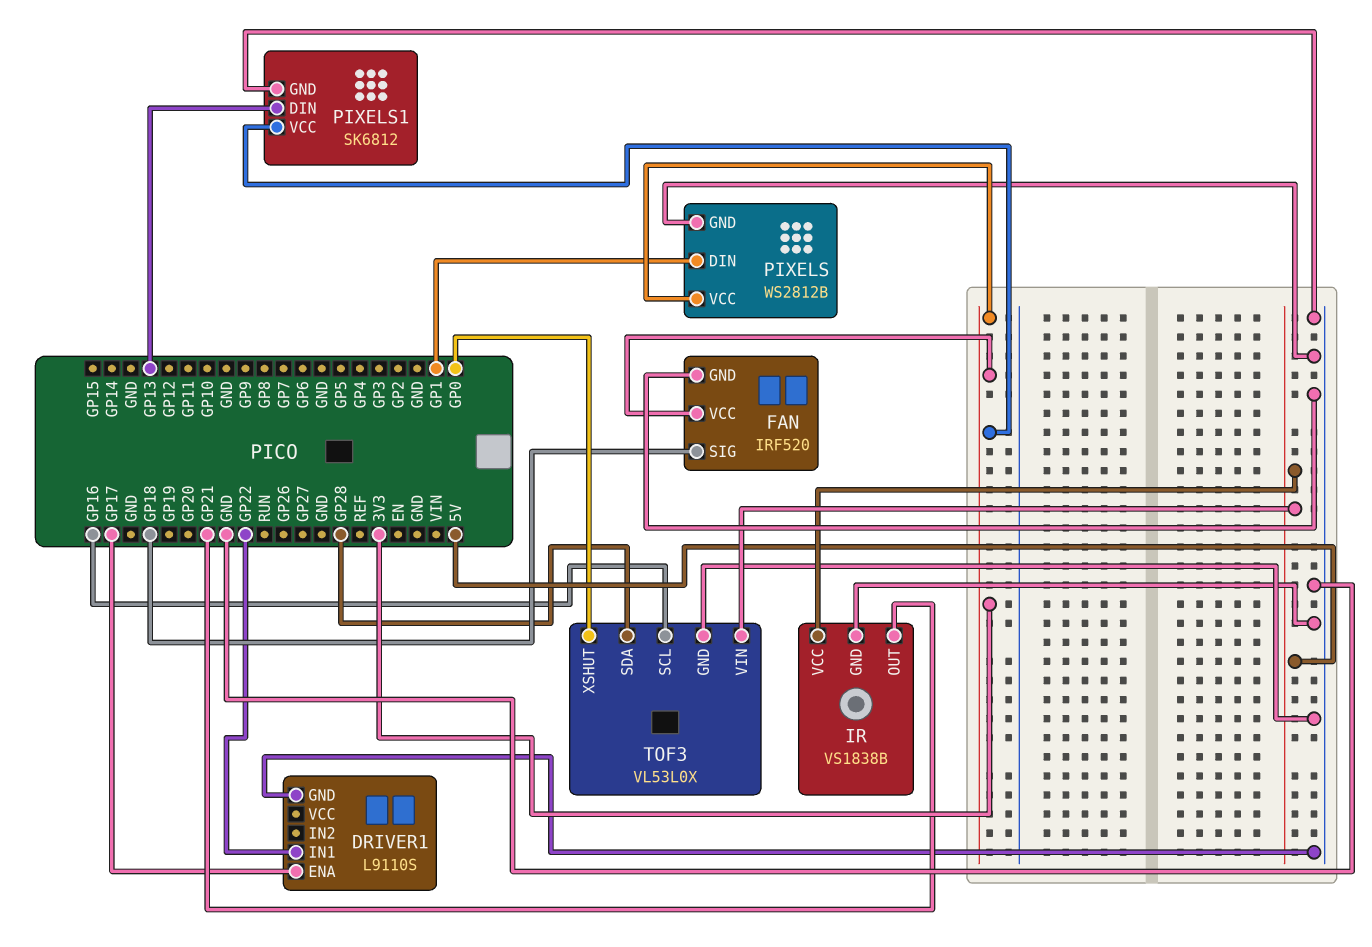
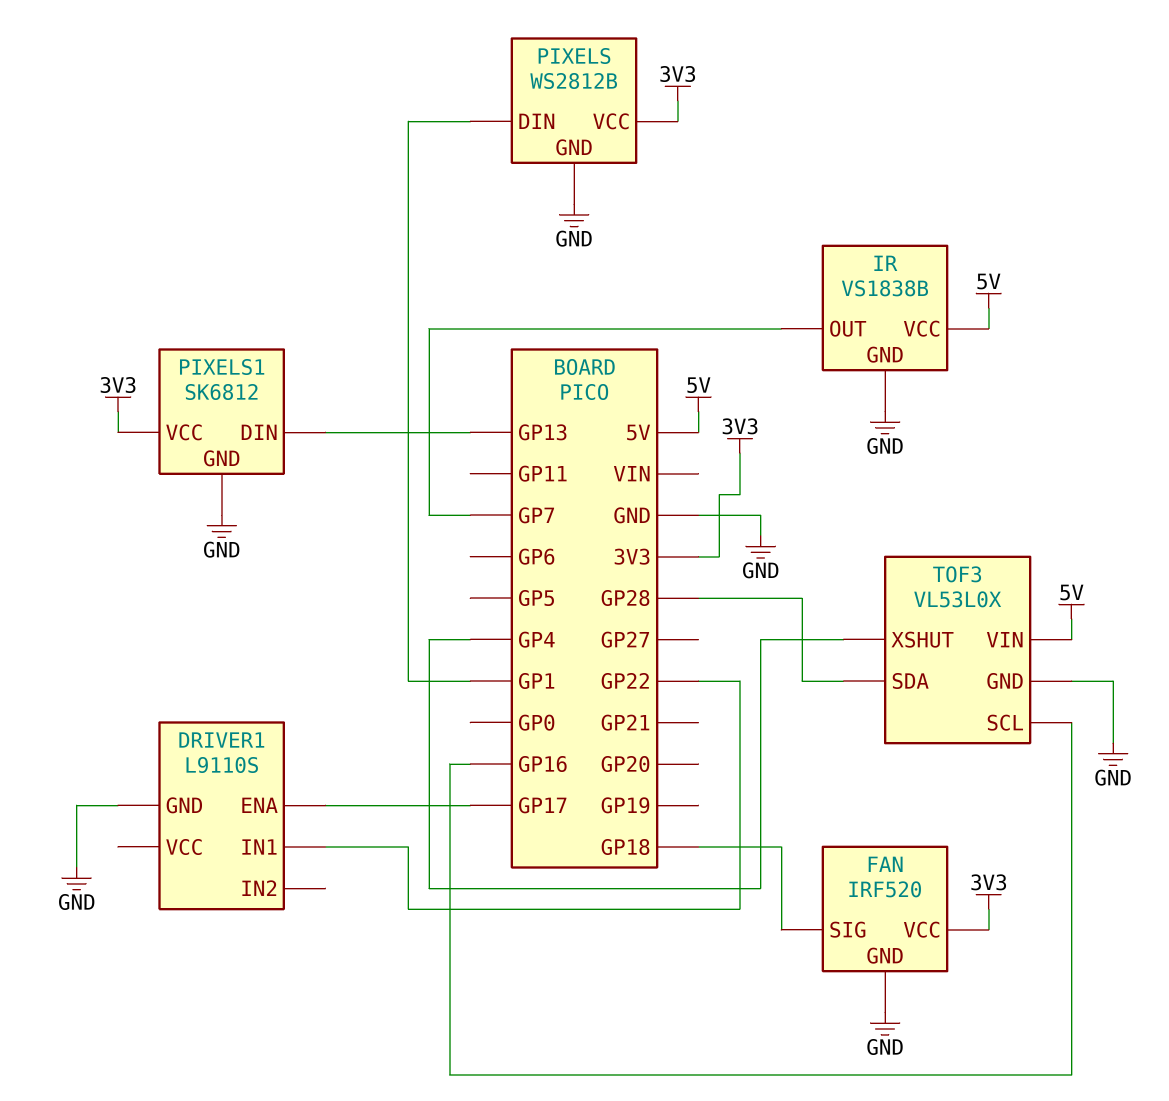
IR pin OUT: GP21 -> GP7
TOF3 pin XSHUT: GP0 -> GP4

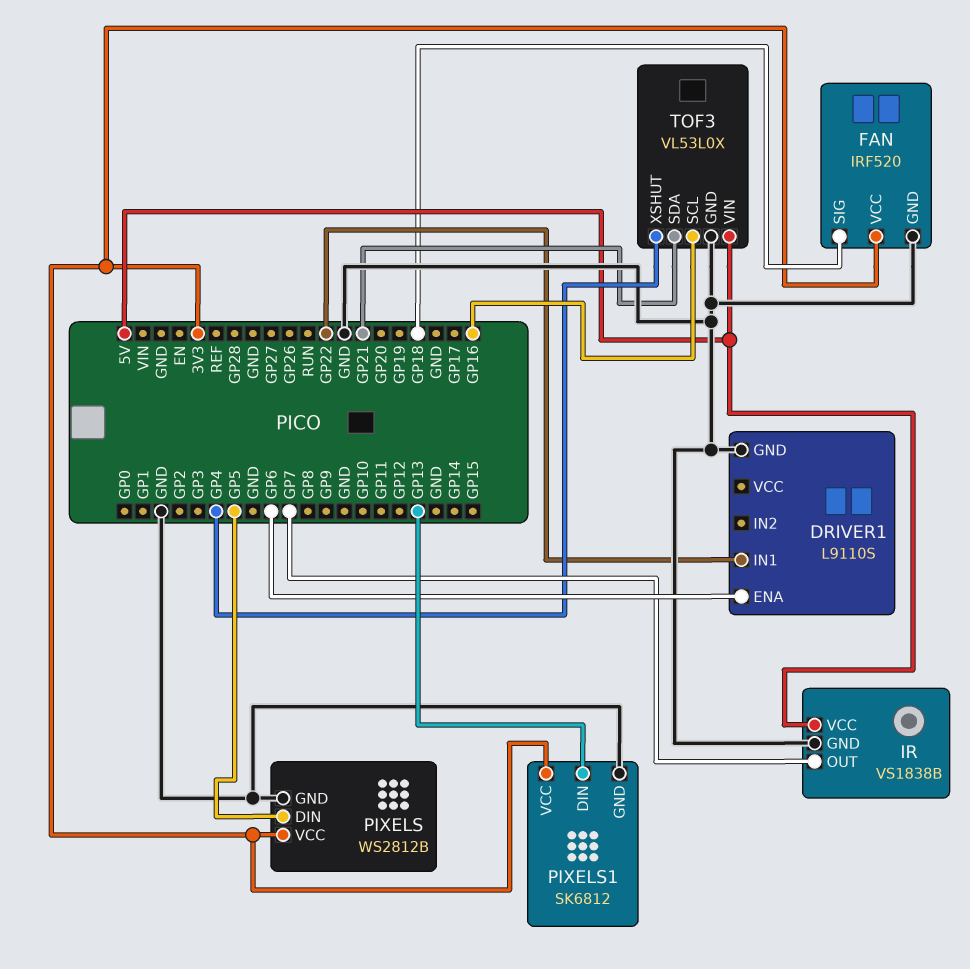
DRIVER1 pin ENA: GP17 -> GP6
PIXELS pin DIN: GP1 -> GP5
TOF3 pin SDA: GP28 -> GP21

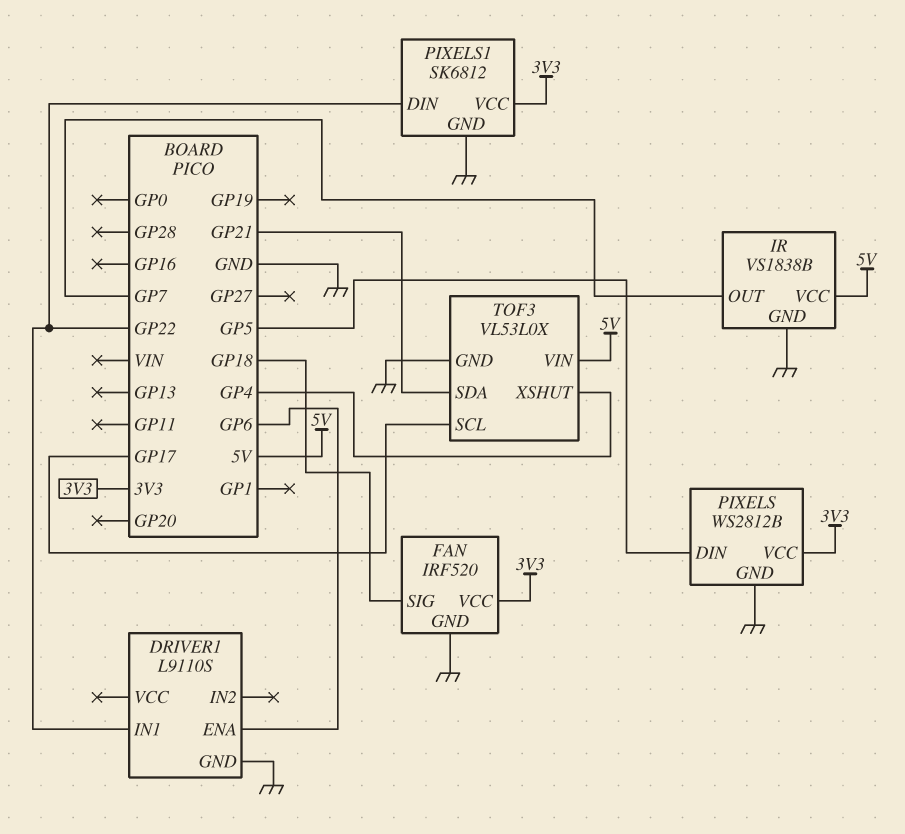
PIXELS1 pin DIN: GP13 -> GP22
TOF3 pin SCL: GP16 -> GP17

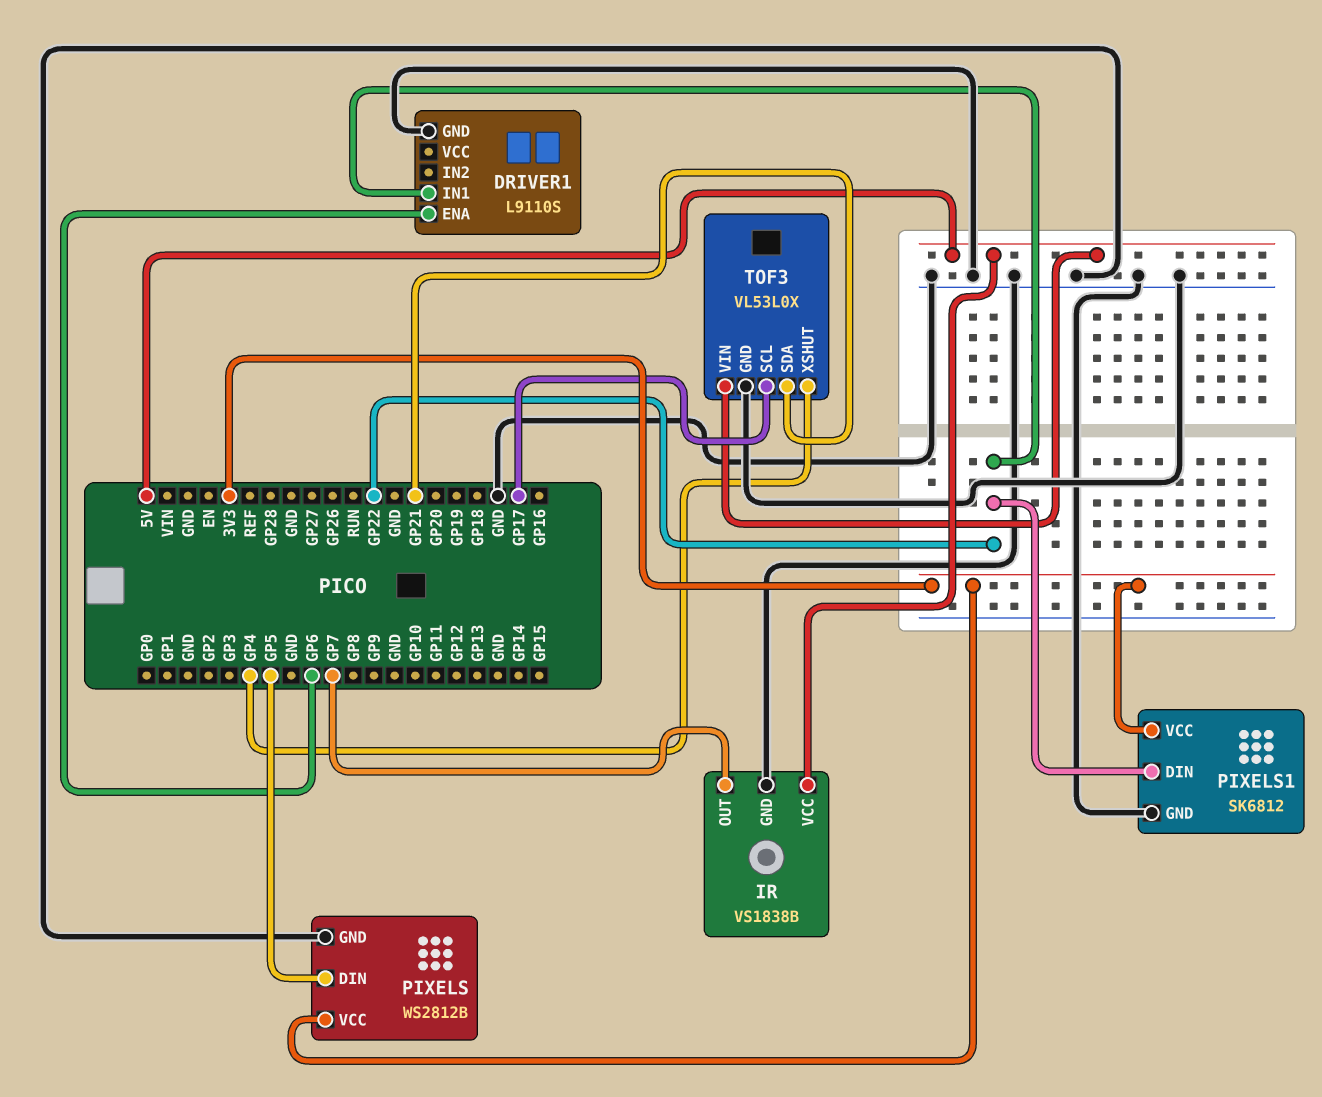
FAN: IRF520 -> none
FAN pin GND: GND -> none
FAN pin SIG: GP18 -> none
FAN pin VCC: 3V3 -> none

